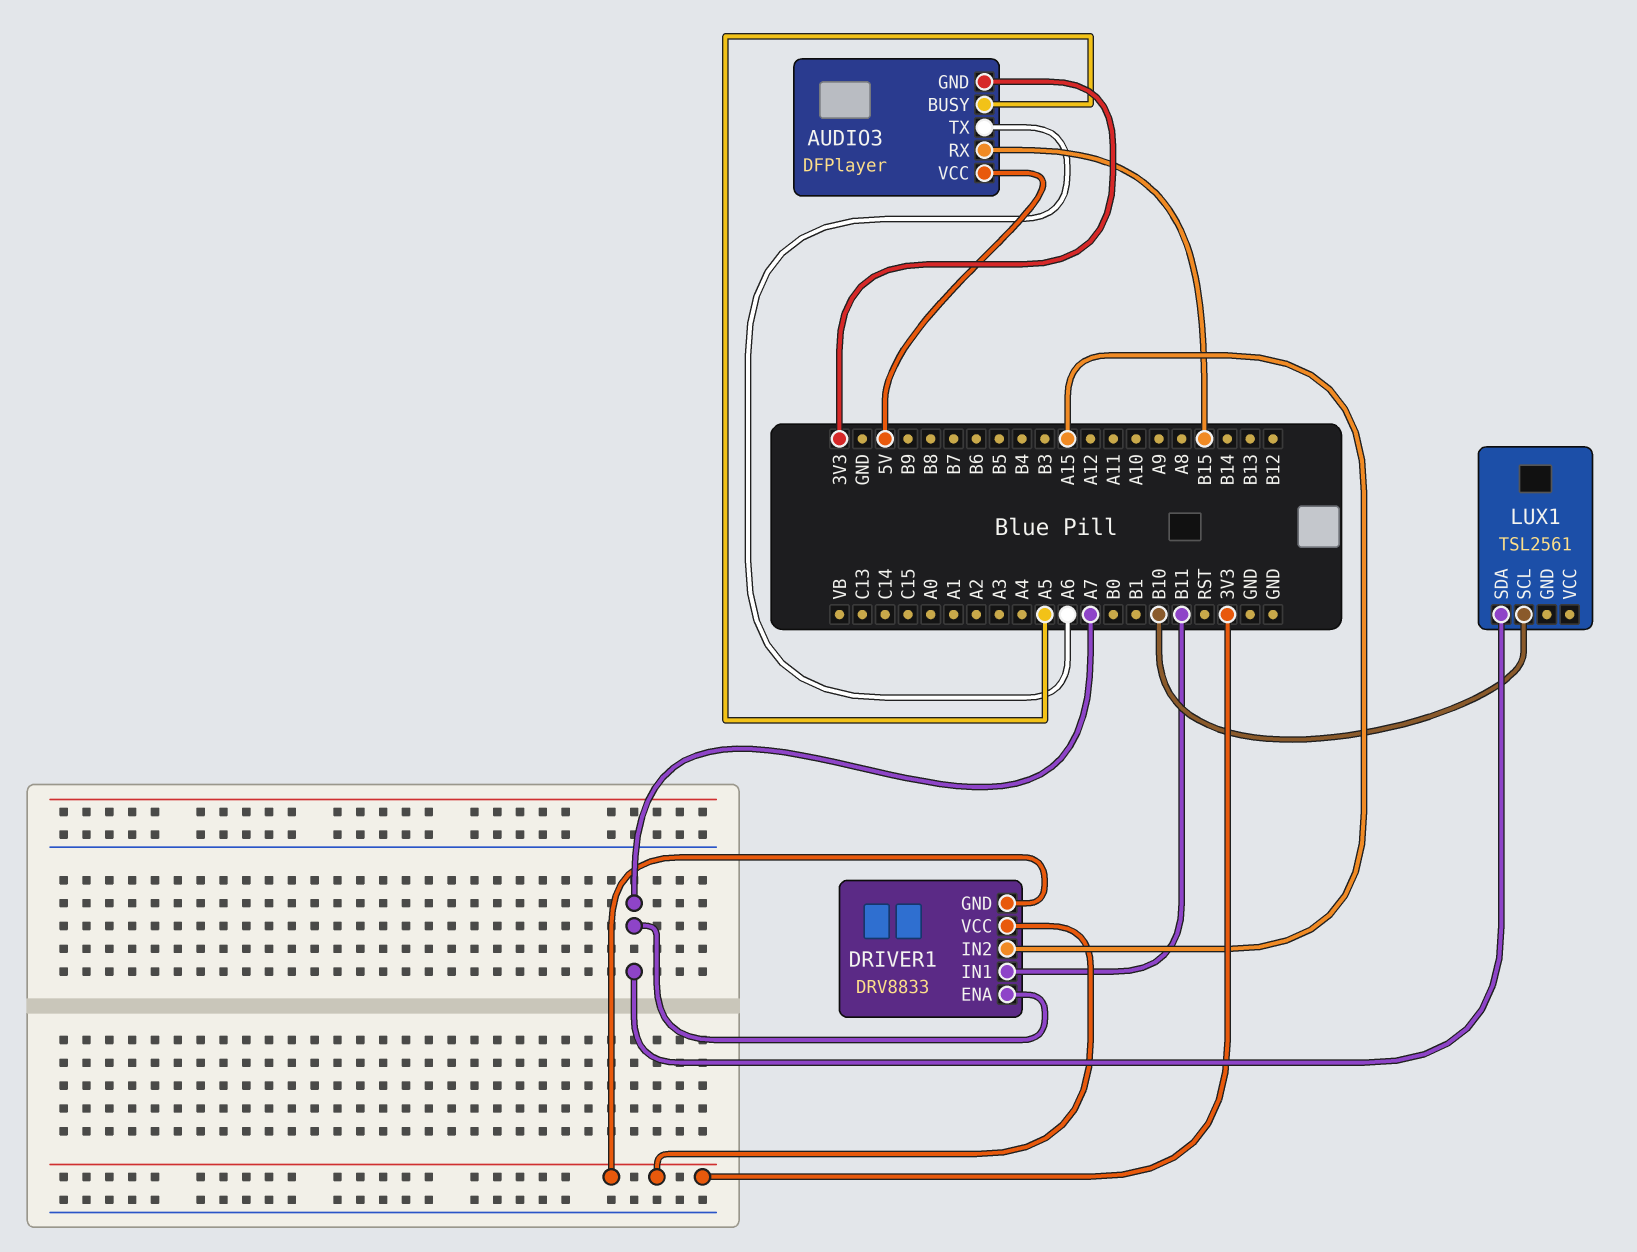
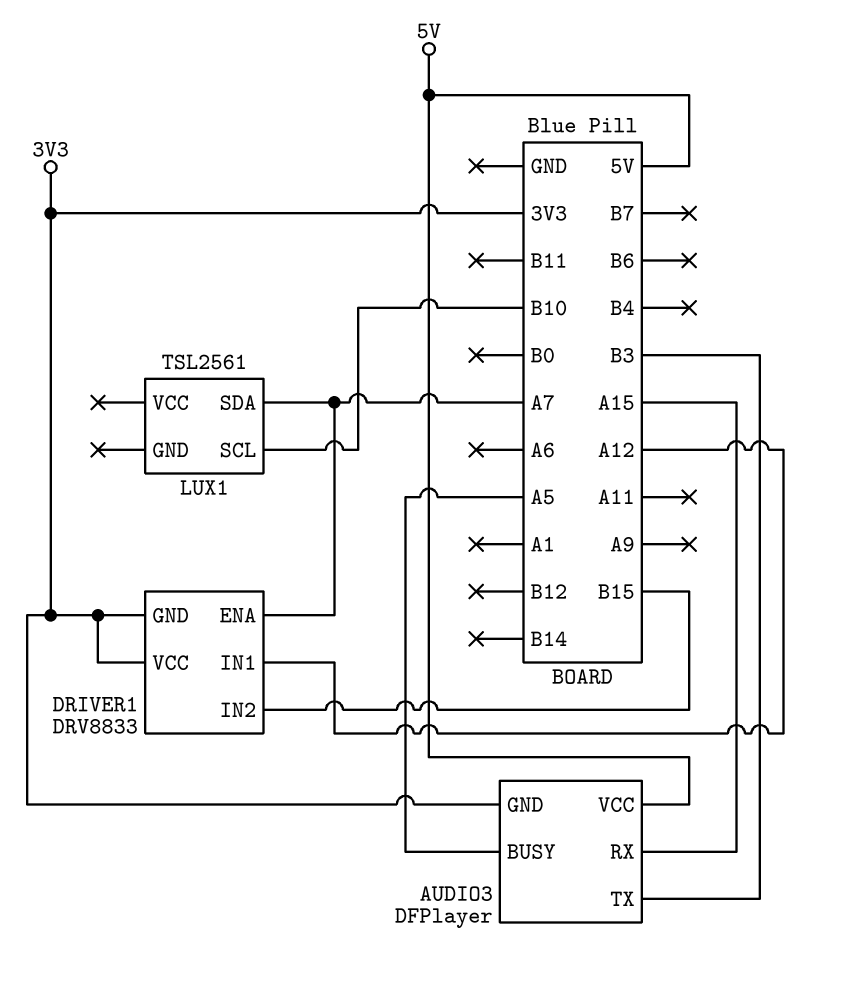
AUDIO3 pin RX: B15 -> A15
AUDIO3 pin TX: A6 -> B3
DRIVER1 pin IN1: B11 -> A12
DRIVER1 pin IN2: A15 -> B15

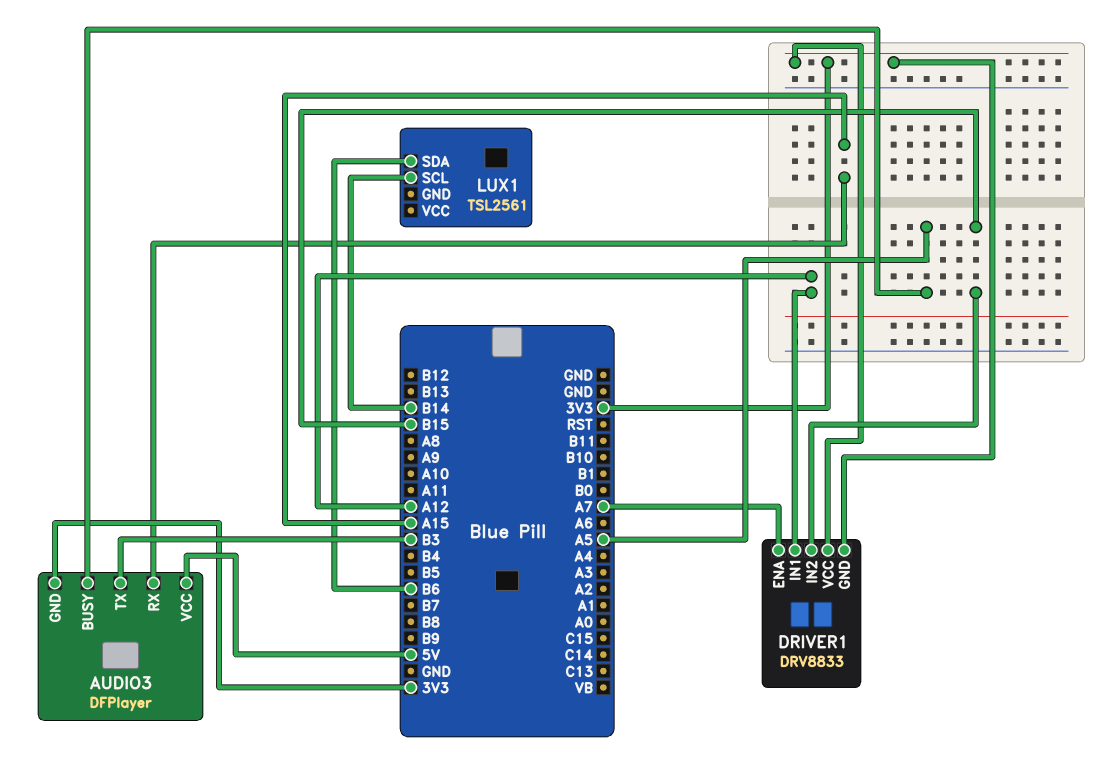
LUX1 pin SCL: B10 -> B14
LUX1 pin SDA: A7 -> B6

